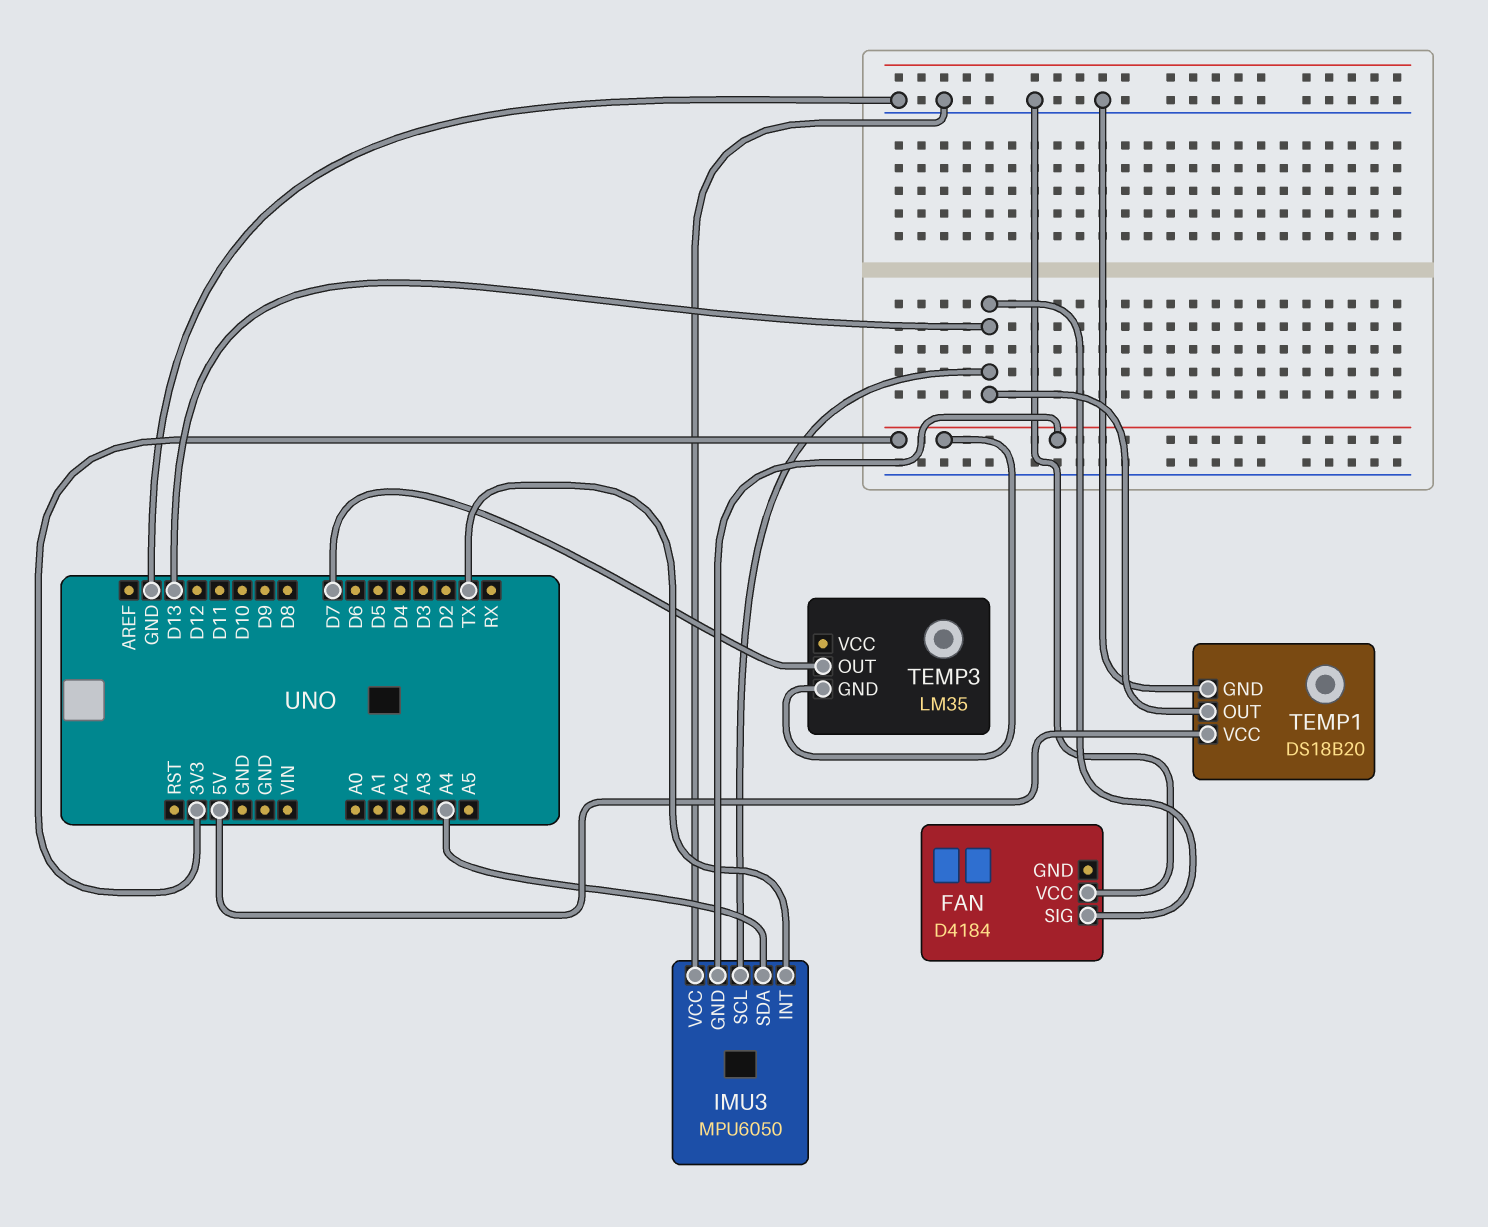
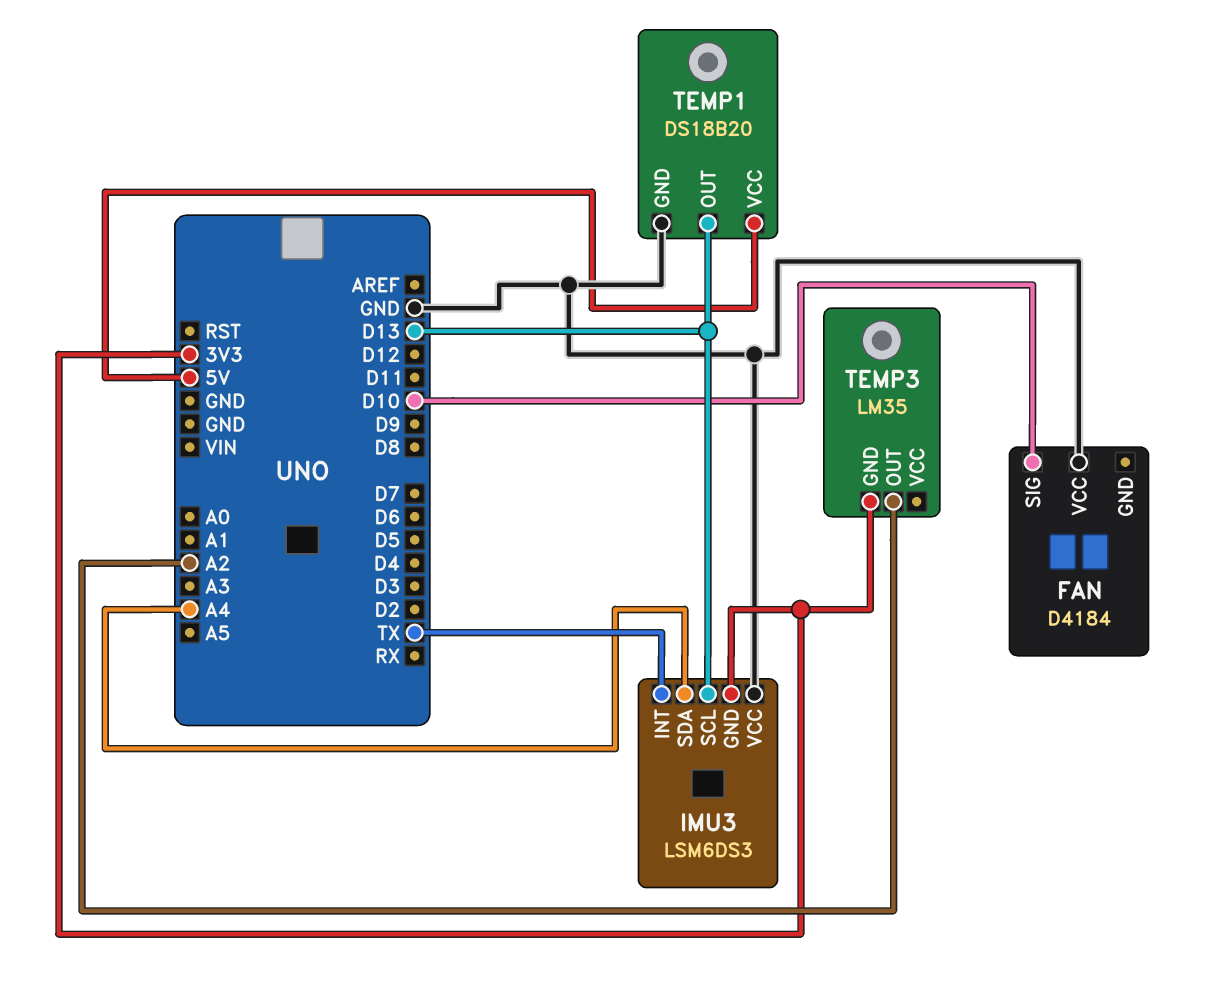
FAN pin SIG: D13 -> D10
IMU3: MPU6050 -> LSM6DS3
TEMP3 pin OUT: D7 -> A2

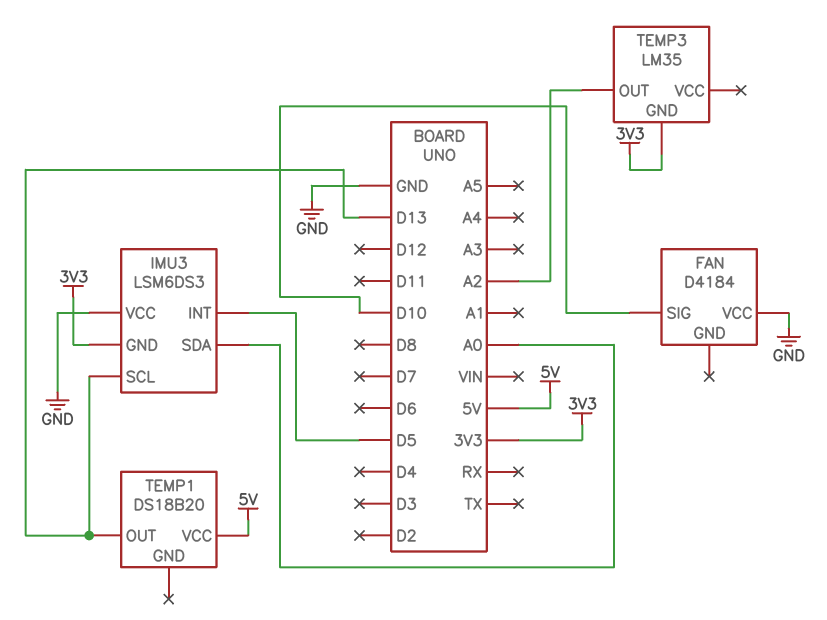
IMU3 pin INT: TX -> D5
IMU3 pin SDA: A4 -> A0
TEMP1 pin GND: GND -> none

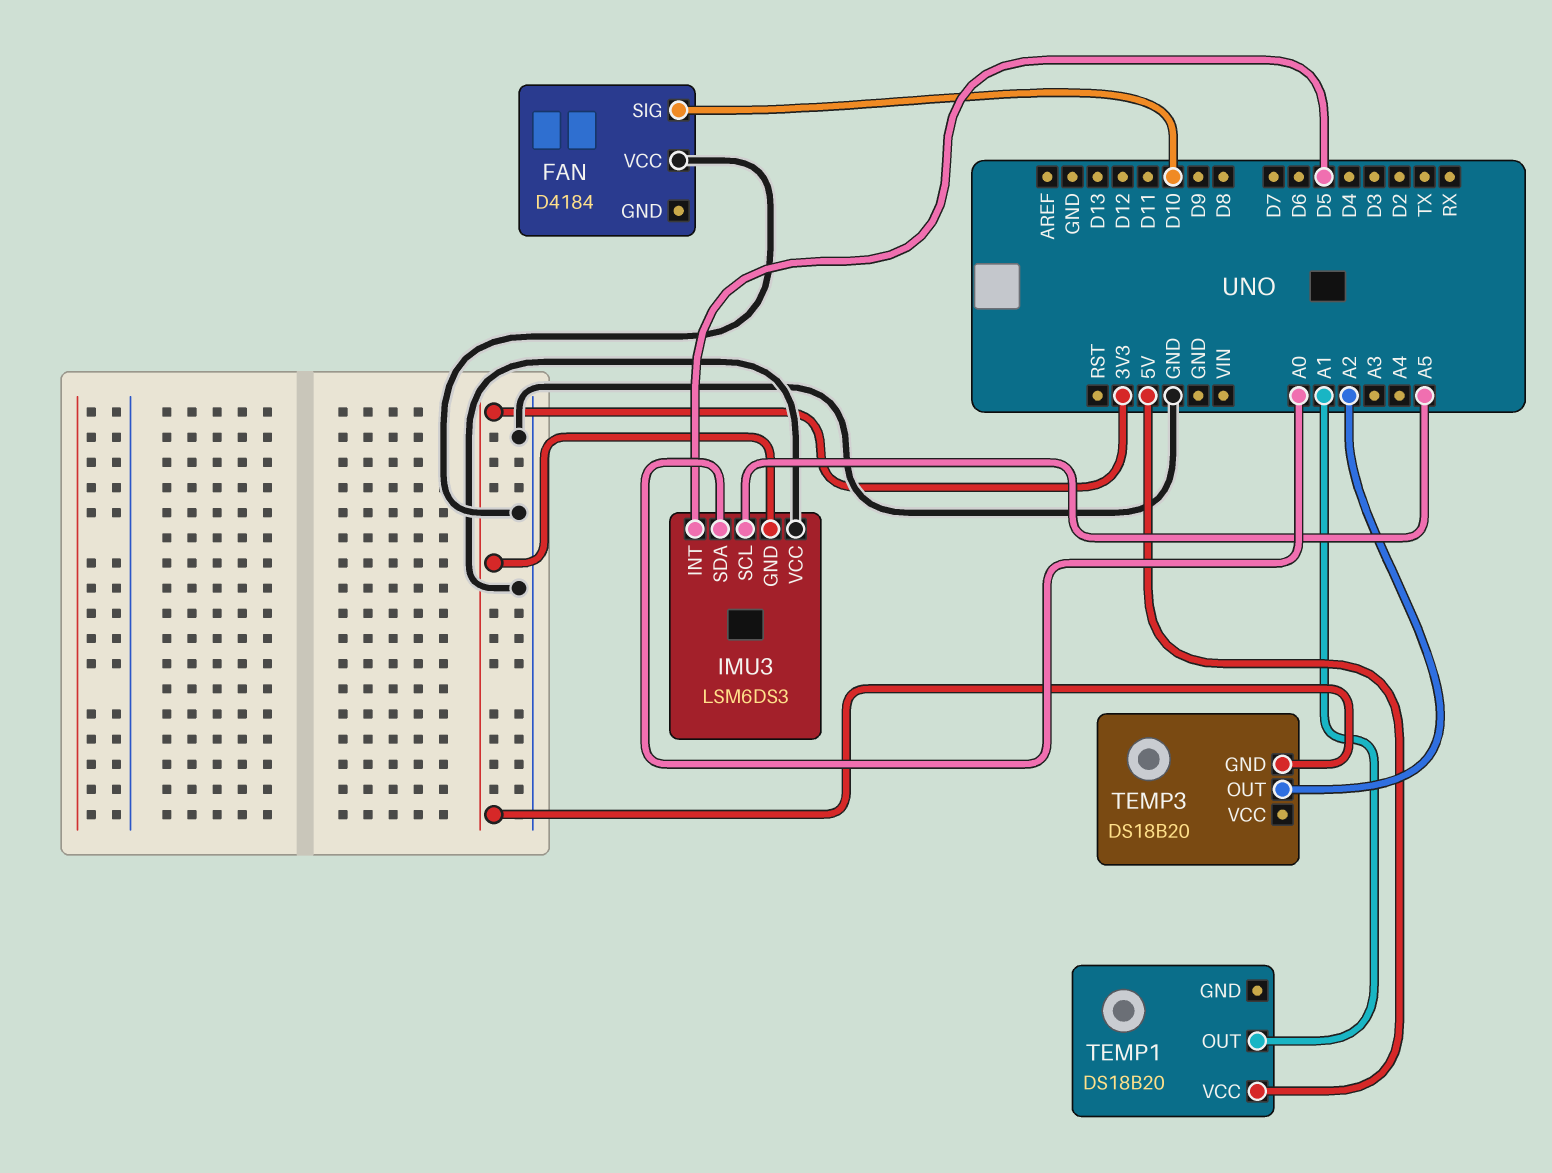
IMU3 pin SCL: D13 -> A5
TEMP1 pin OUT: D13 -> A1
TEMP3: LM35 -> DS18B20

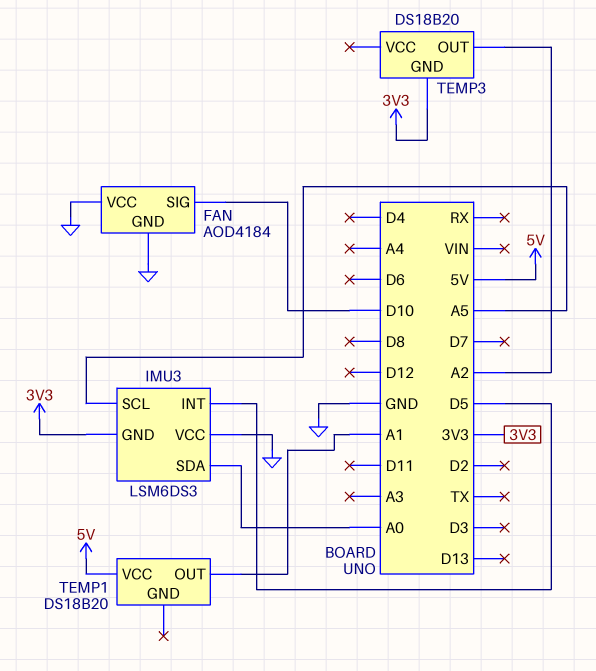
FAN: D4184 -> AOD4184
FAN pin GND: none -> GND

